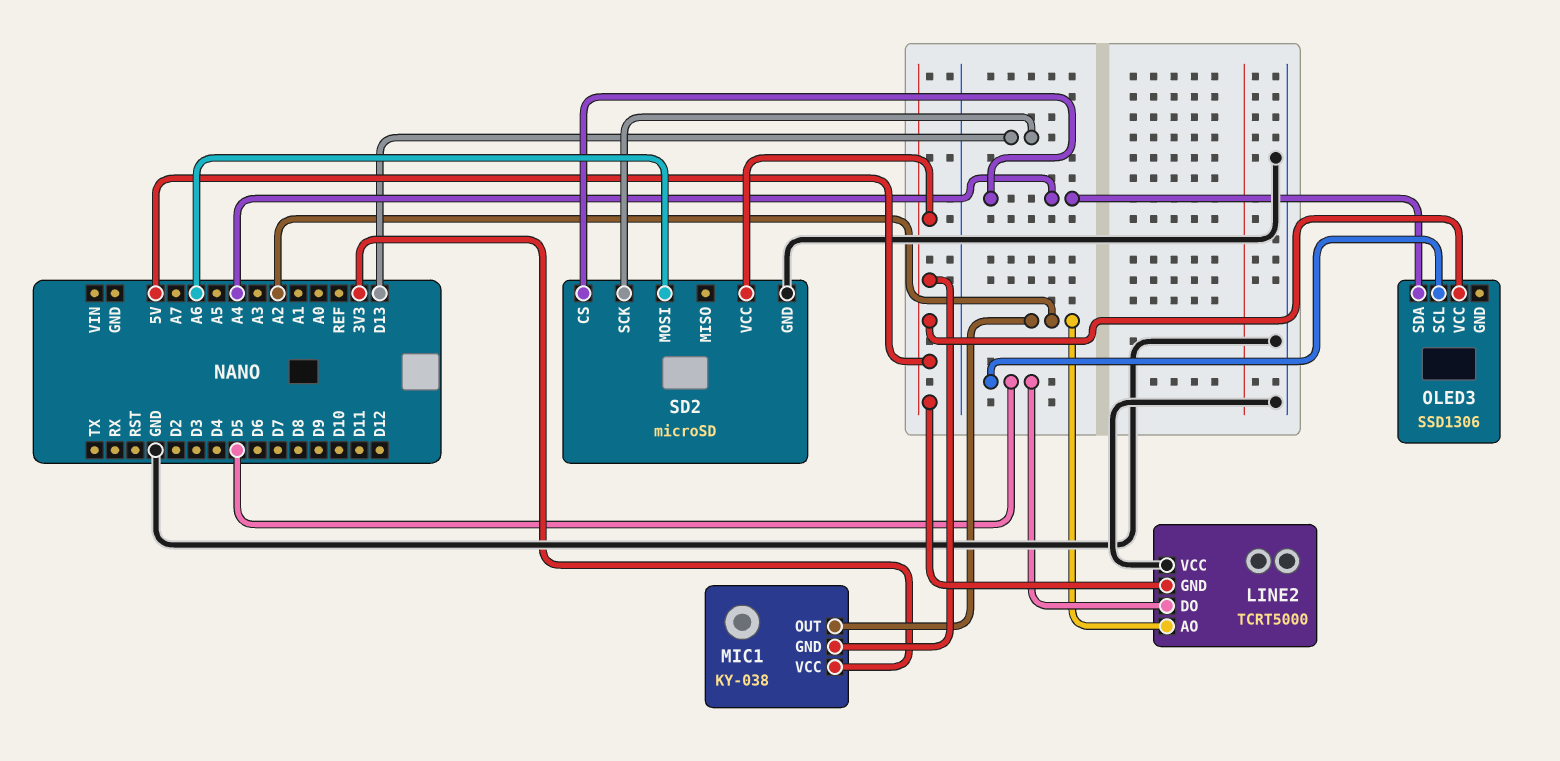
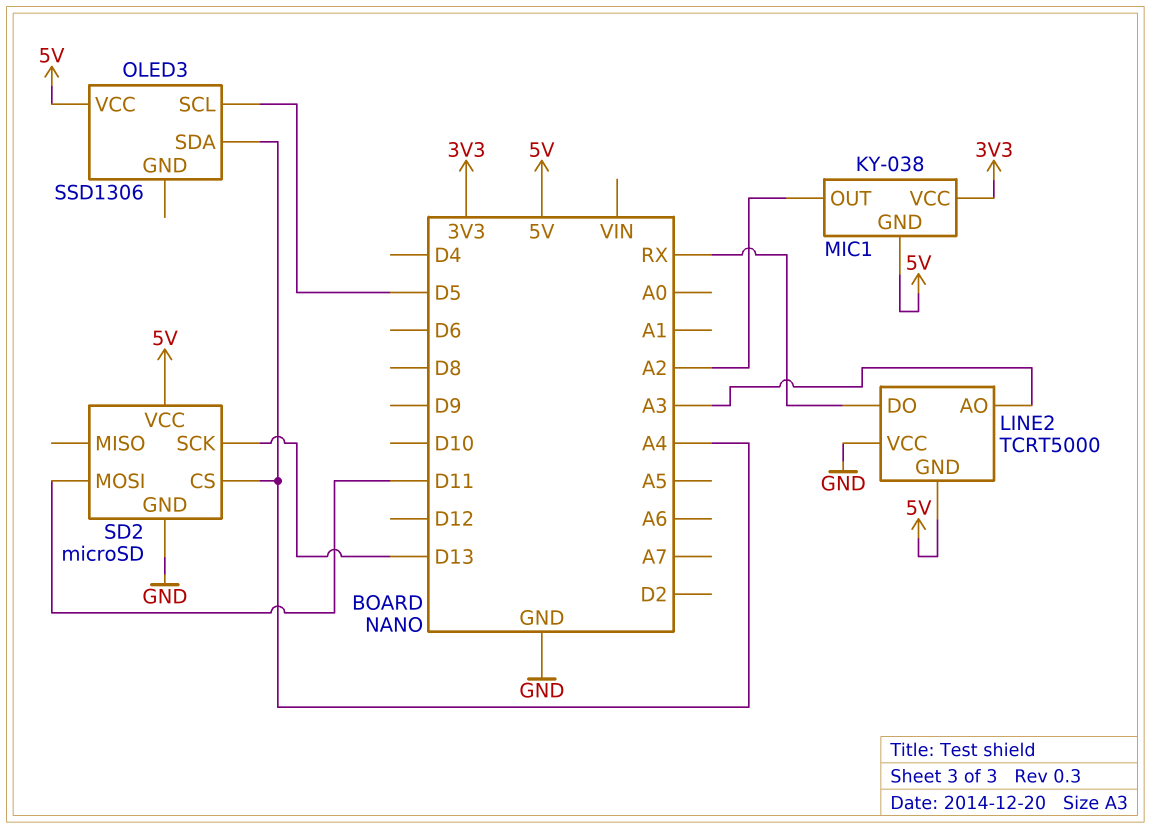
LINE2 pin AO: A2 -> A3
LINE2 pin DO: D5 -> RX
SD2 pin MOSI: A6 -> D11

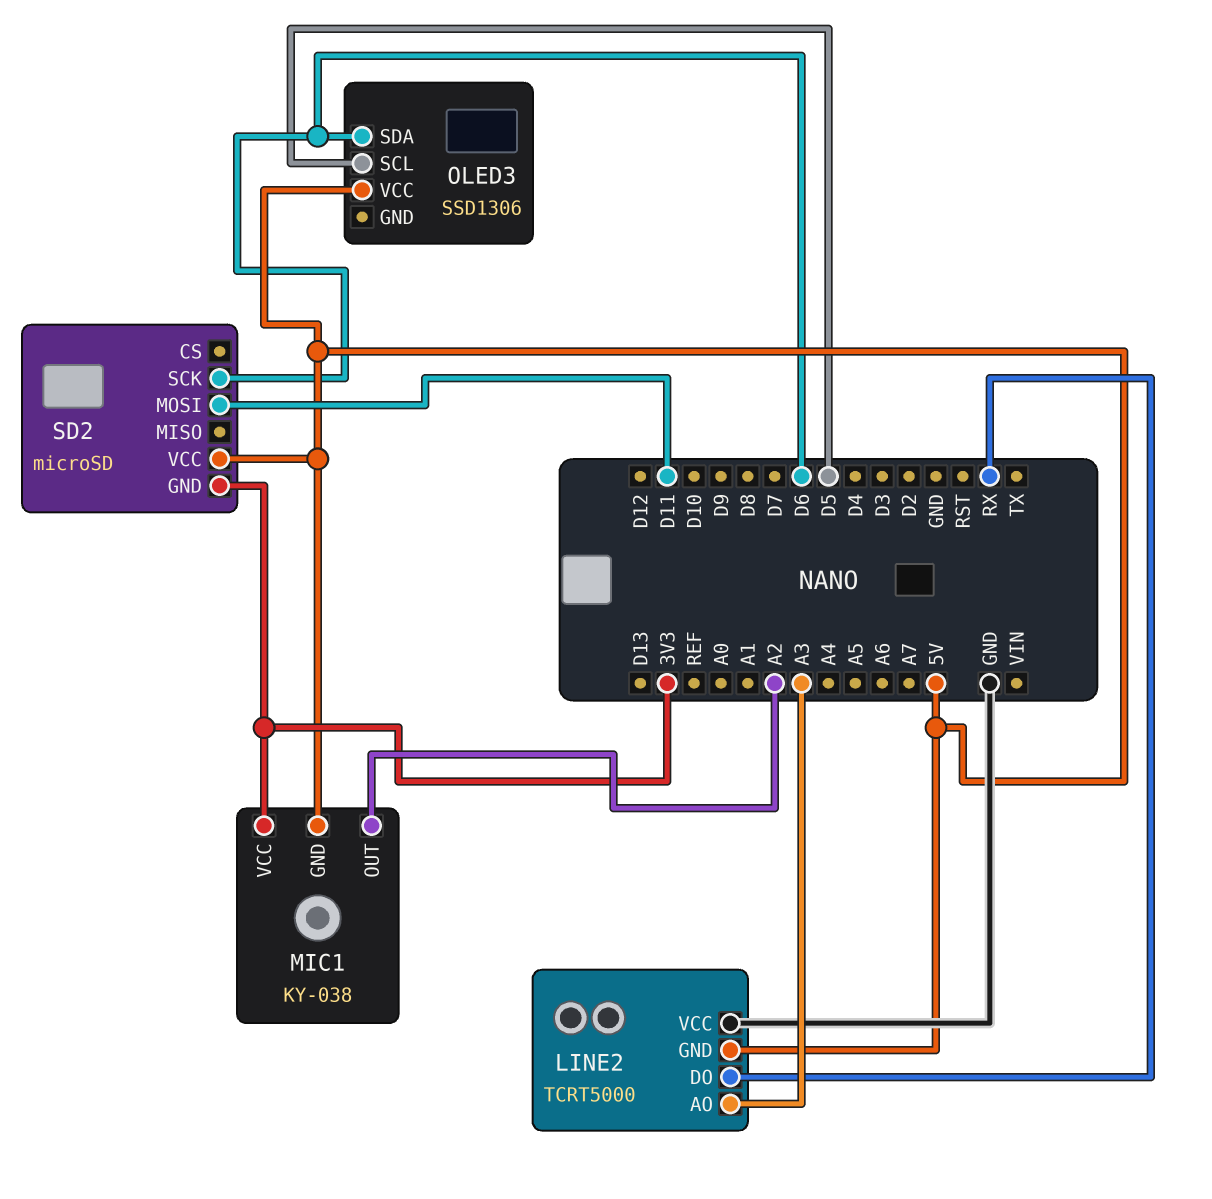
OLED3 pin SDA: A4 -> D6
SD2 pin CS: A4 -> none
SD2 pin GND: GND -> 3V3
SD2 pin SCK: D13 -> D6

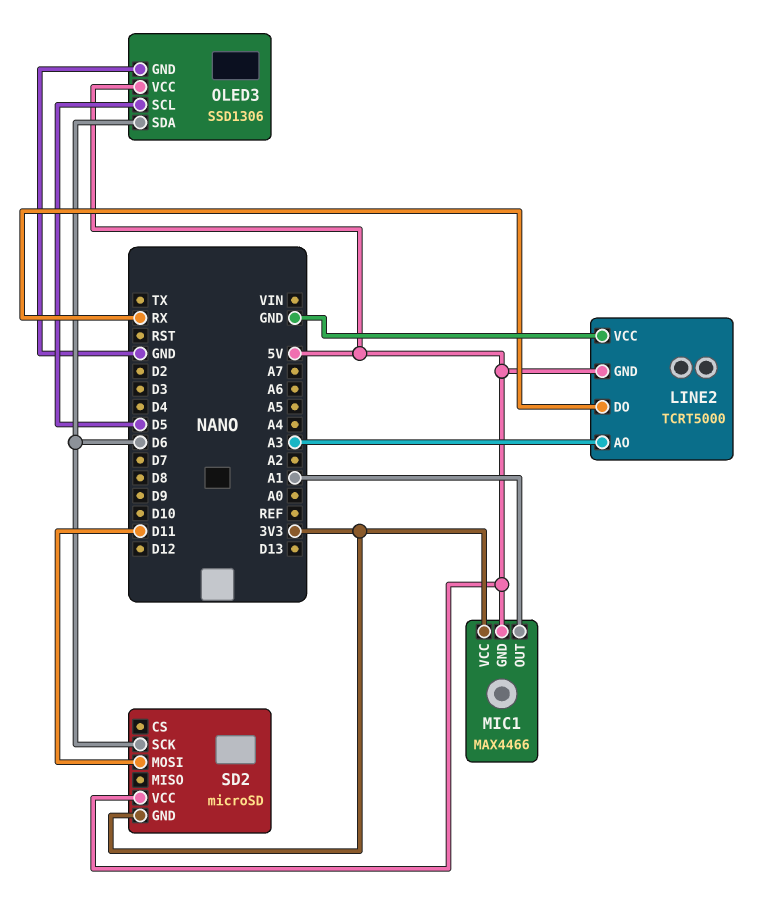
MIC1: KY-038 -> MAX4466
MIC1 pin OUT: A2 -> A1
OLED3 pin GND: none -> GND

